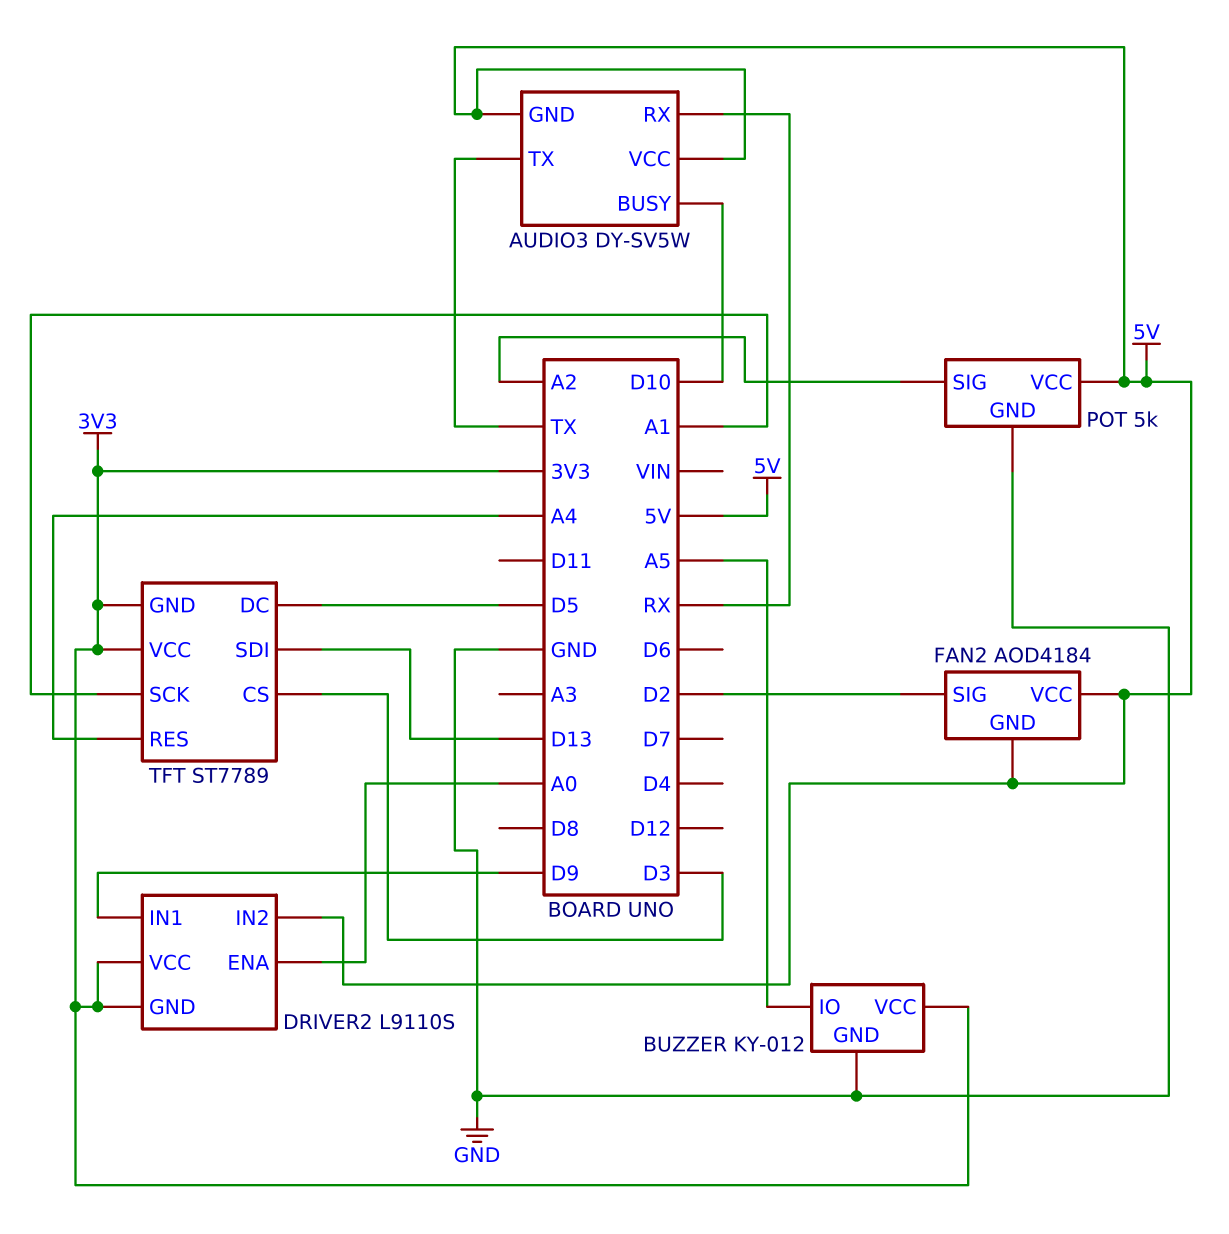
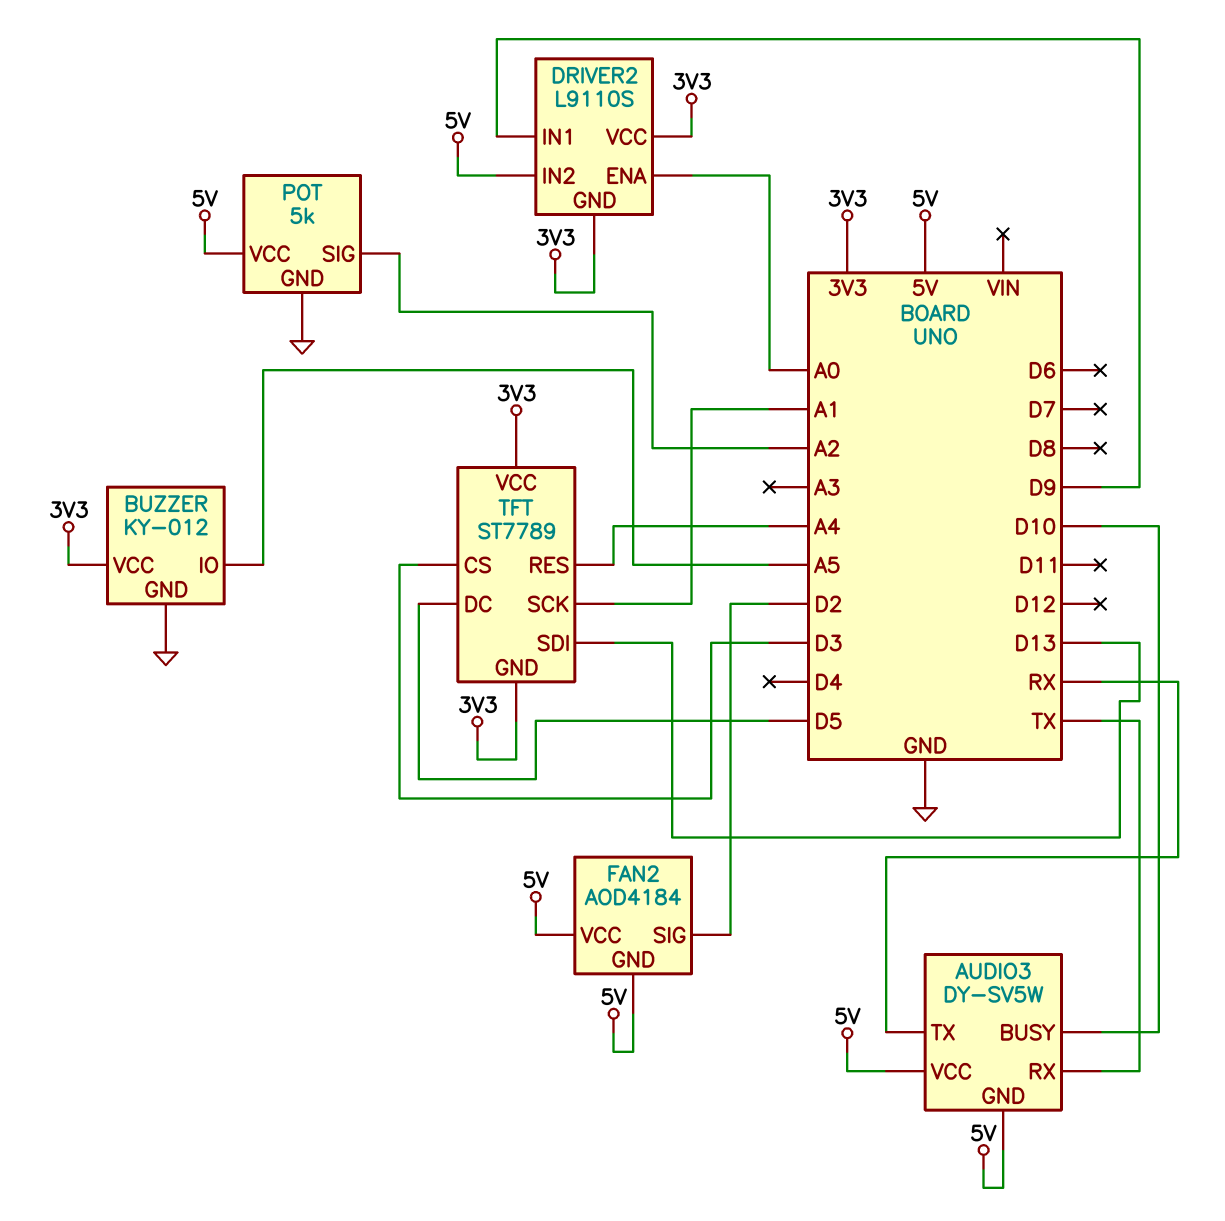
AUDIO3 pin RX: RX -> TX
AUDIO3 pin TX: TX -> RX

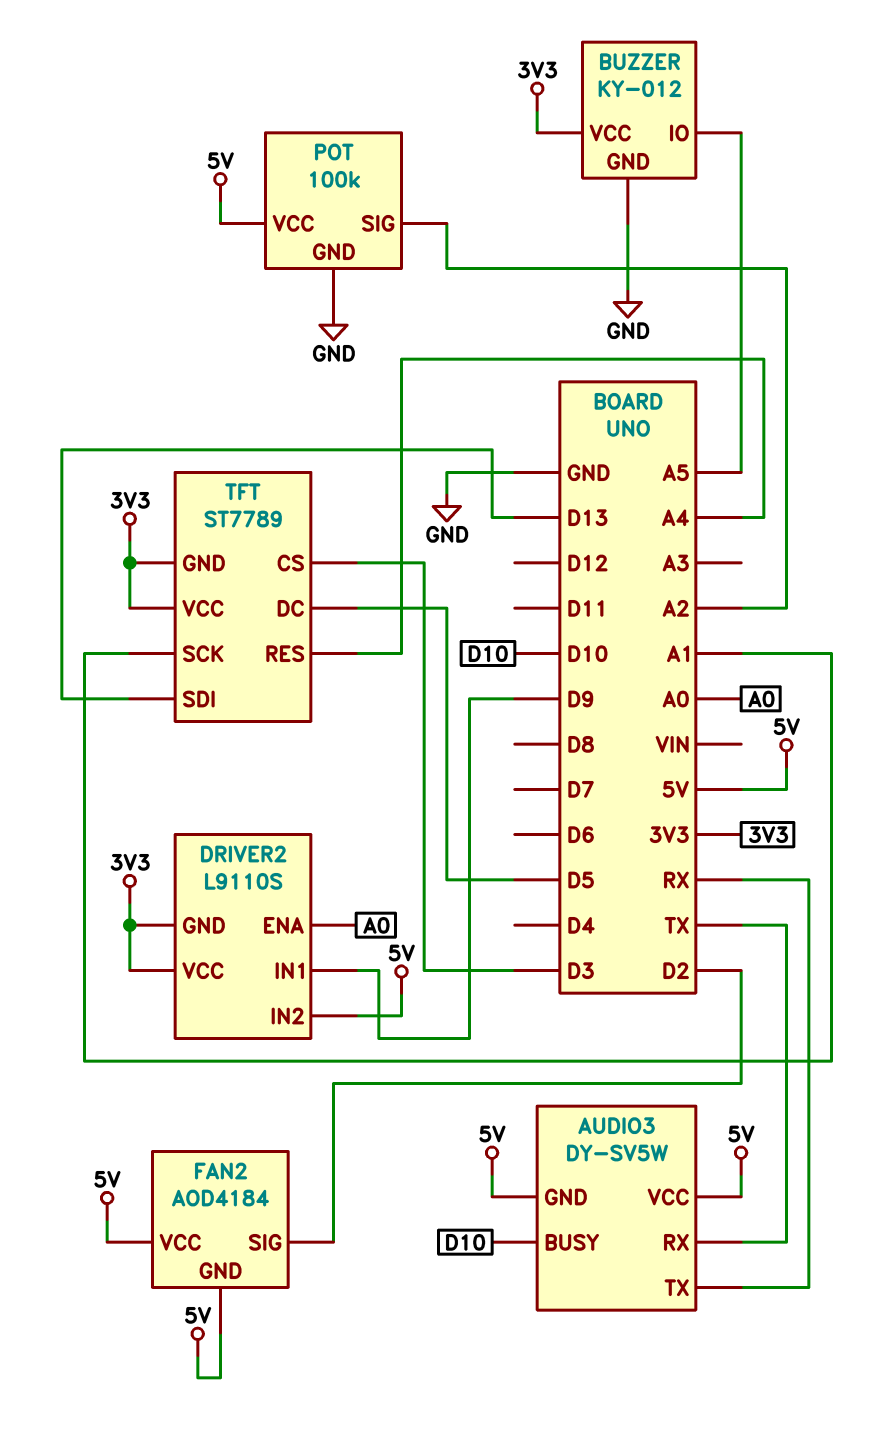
POT: 5k -> 100k

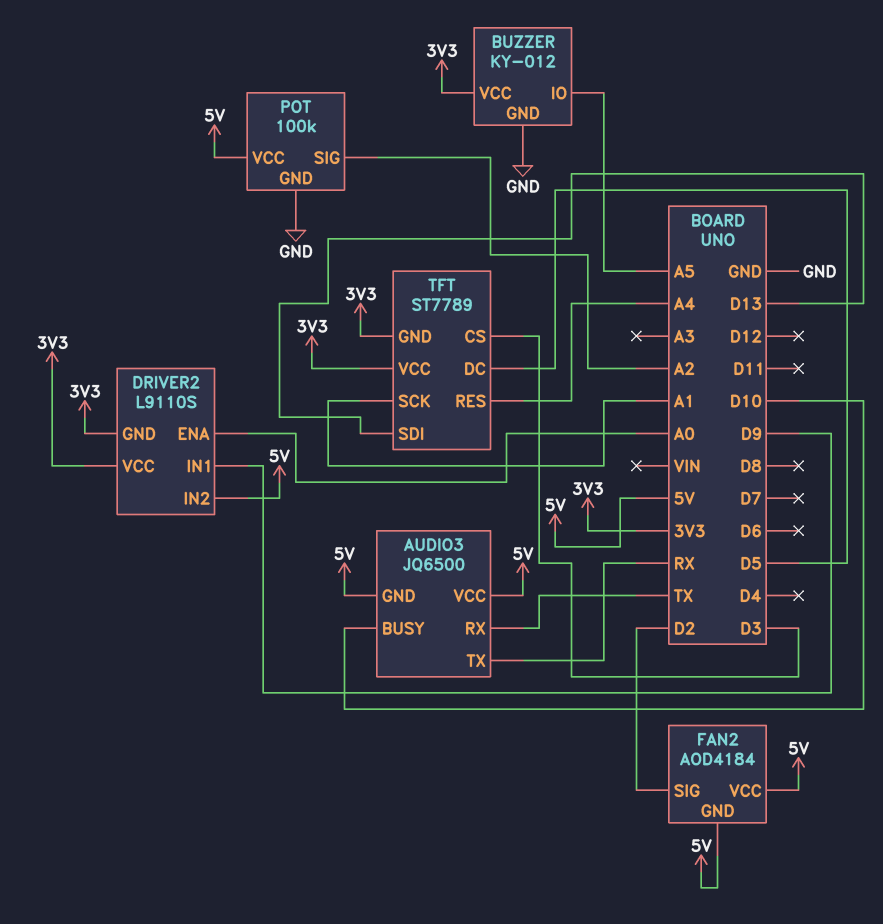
AUDIO3: DY-SV5W -> JQ6500

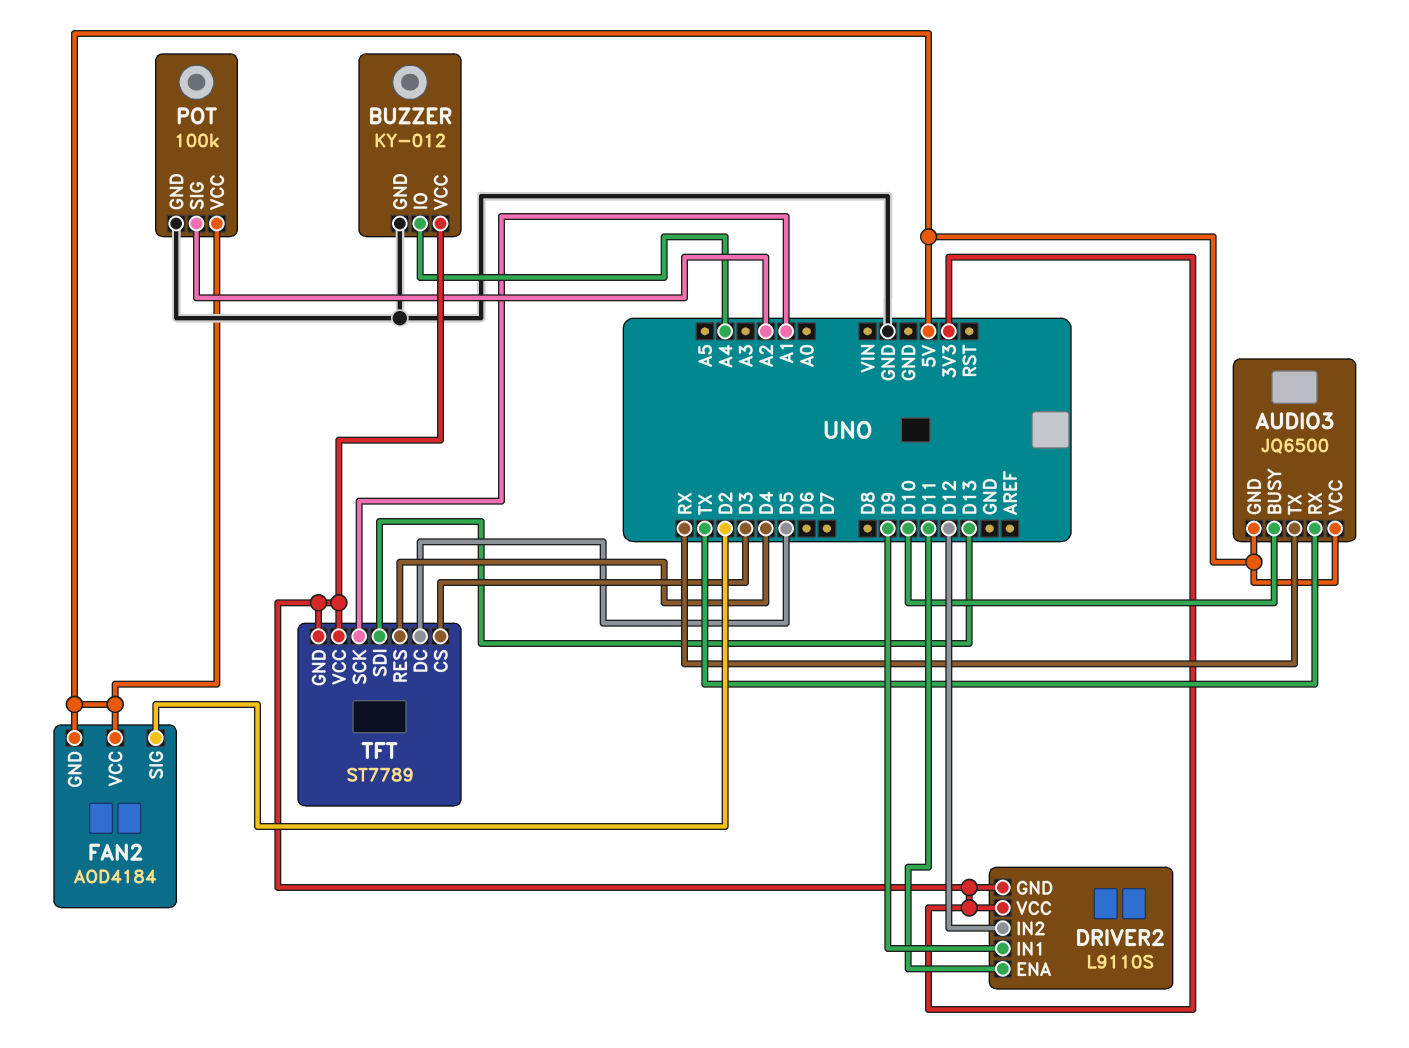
BUZZER pin IO: A5 -> A4
DRIVER2 pin ENA: A0 -> D11
DRIVER2 pin IN2: 5V -> D12
TFT pin RES: A4 -> D4

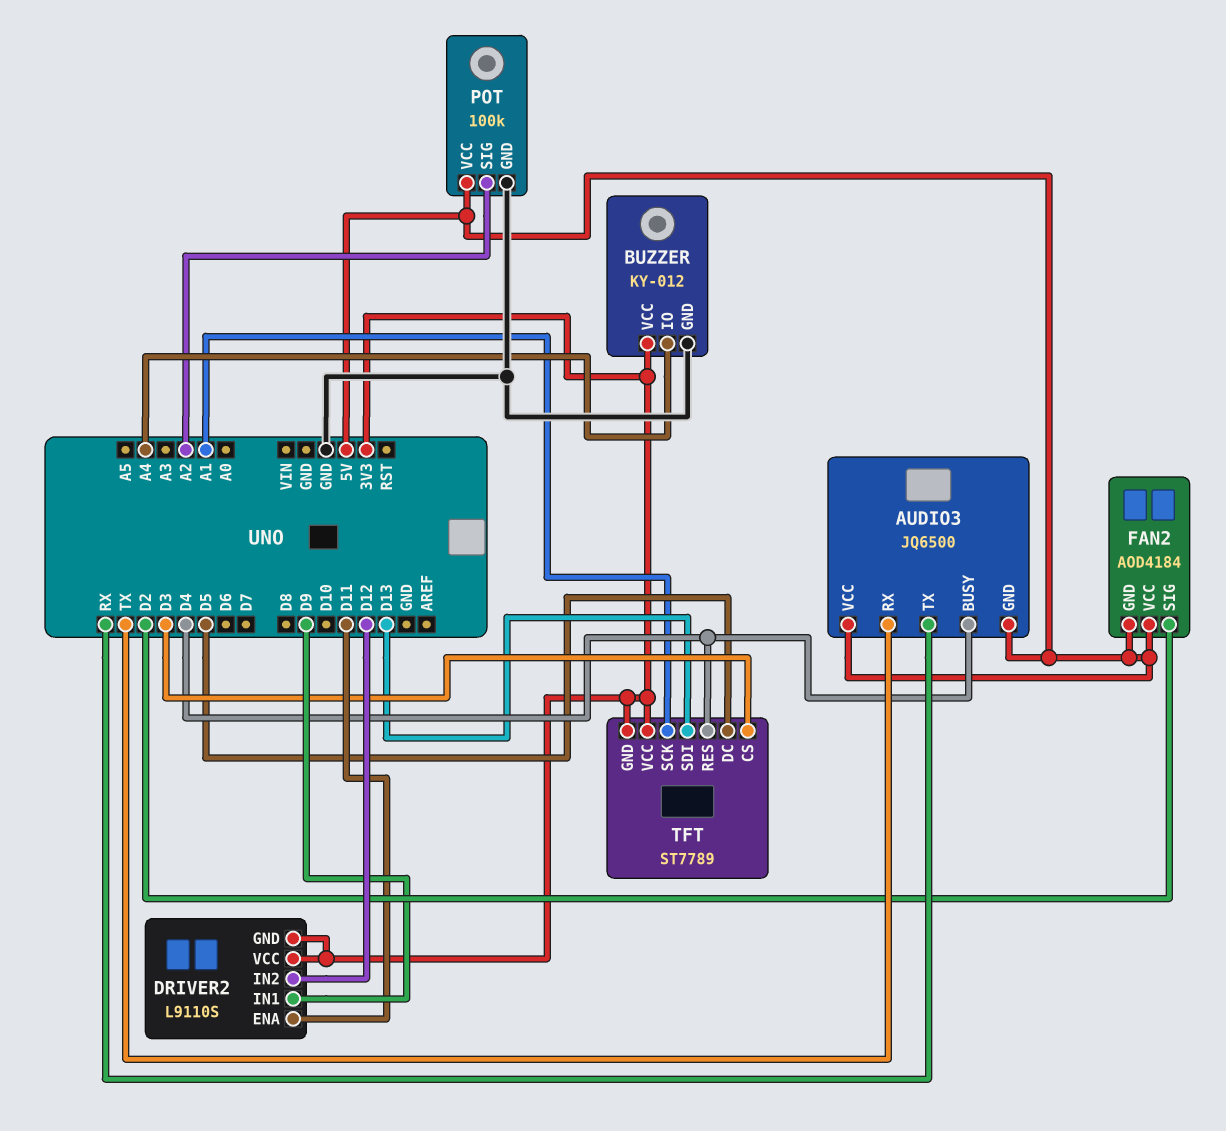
AUDIO3 pin BUSY: D10 -> D4

